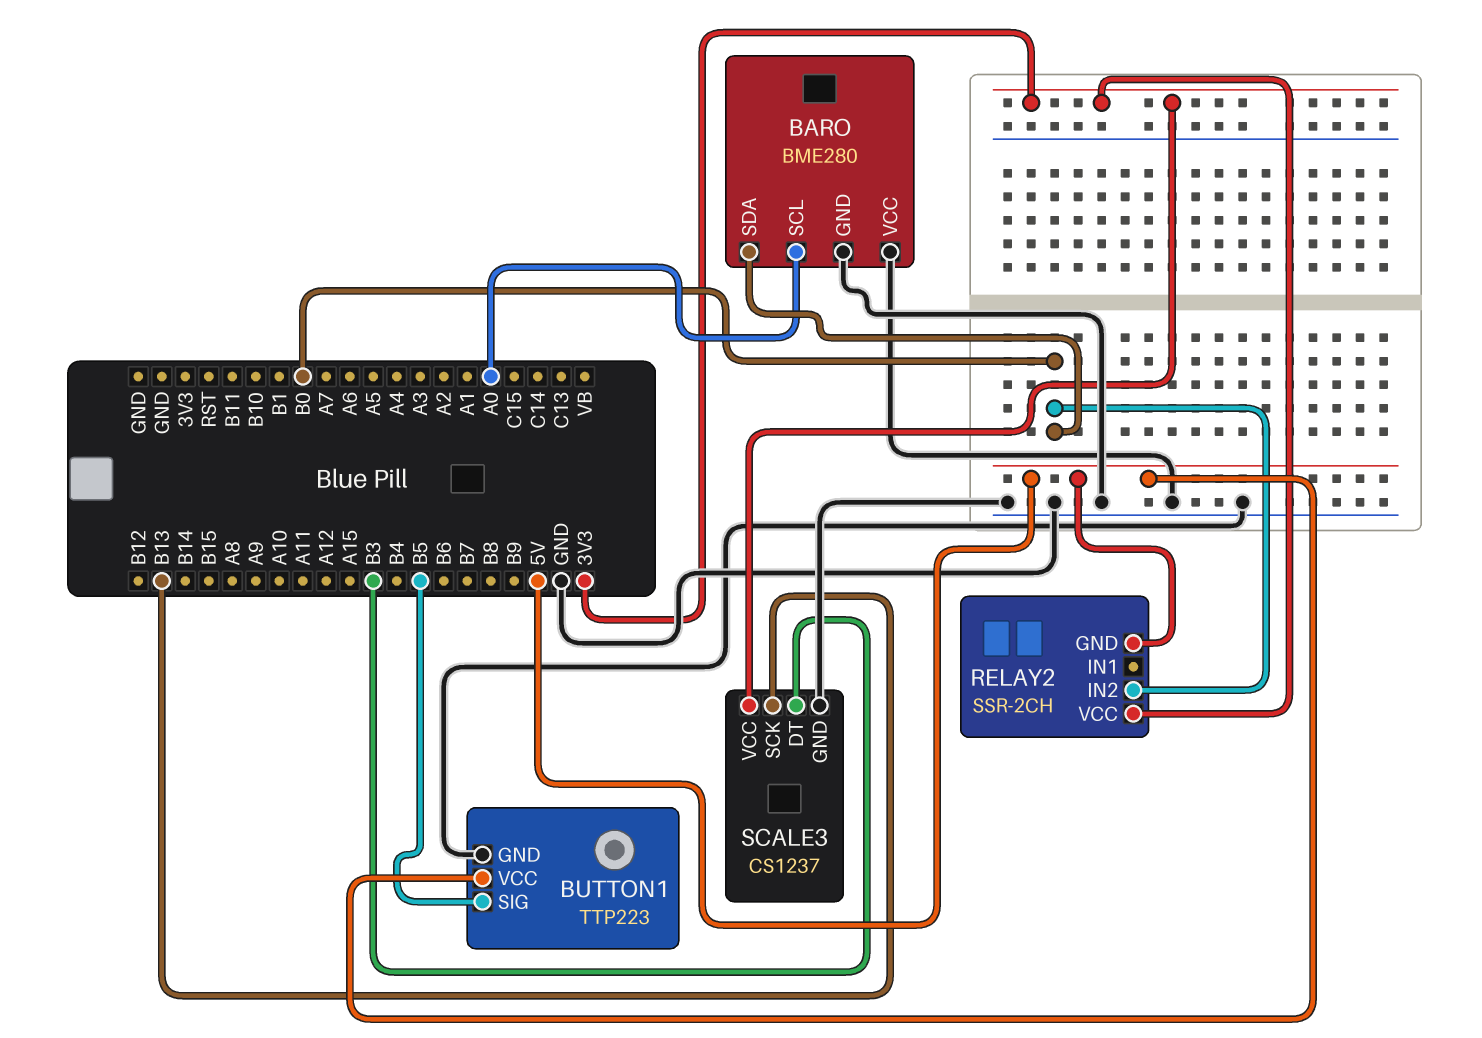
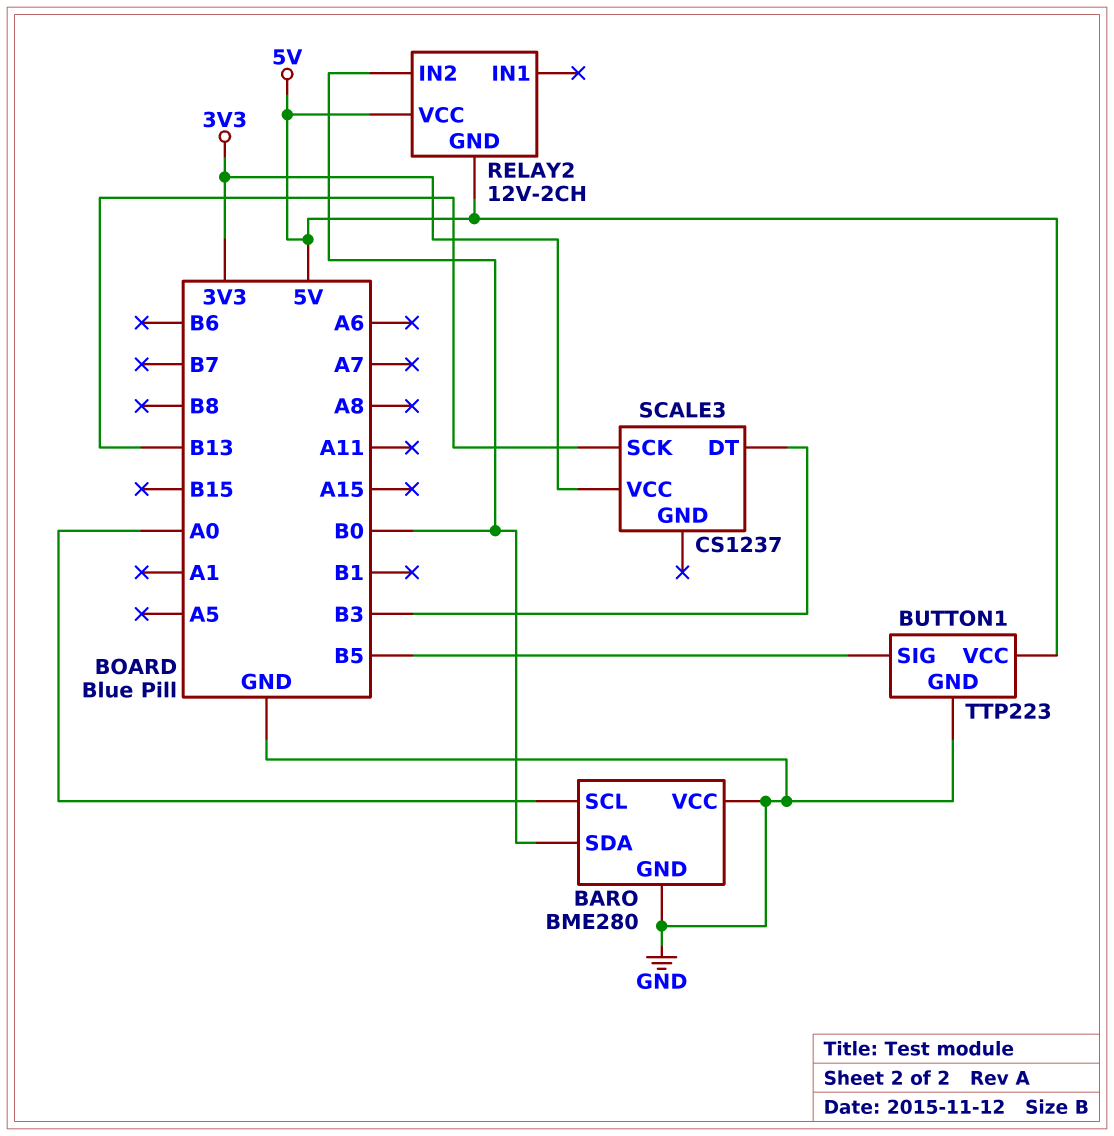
RELAY2: SSR-2CH -> 12V-2CH
RELAY2 pin VCC: 3V3 -> 5V
SCALE3 pin GND: GND -> none

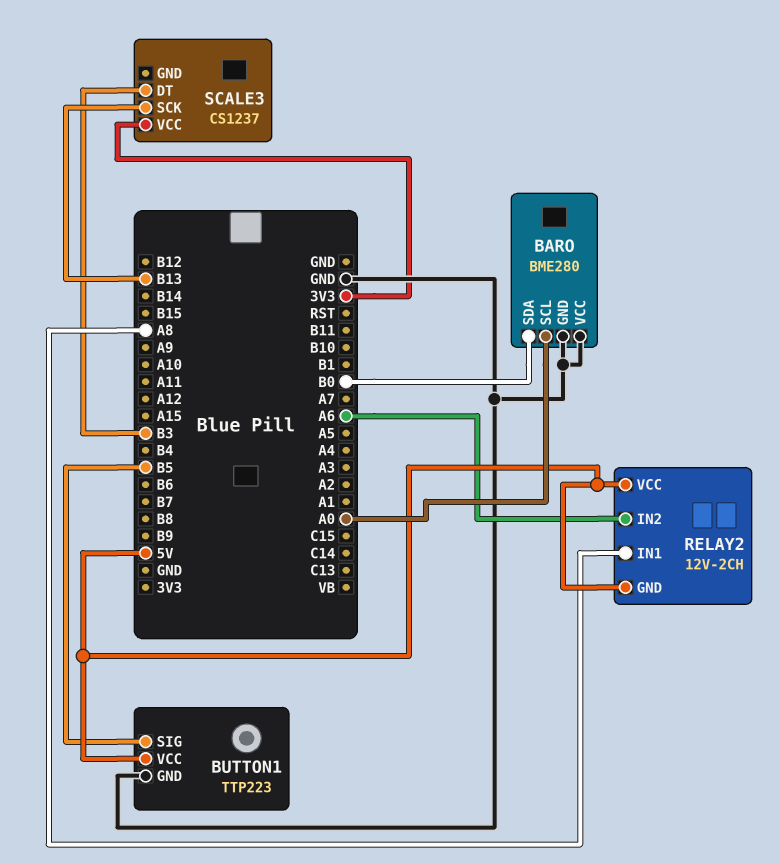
RELAY2 pin IN1: none -> A8
RELAY2 pin IN2: B0 -> A6

